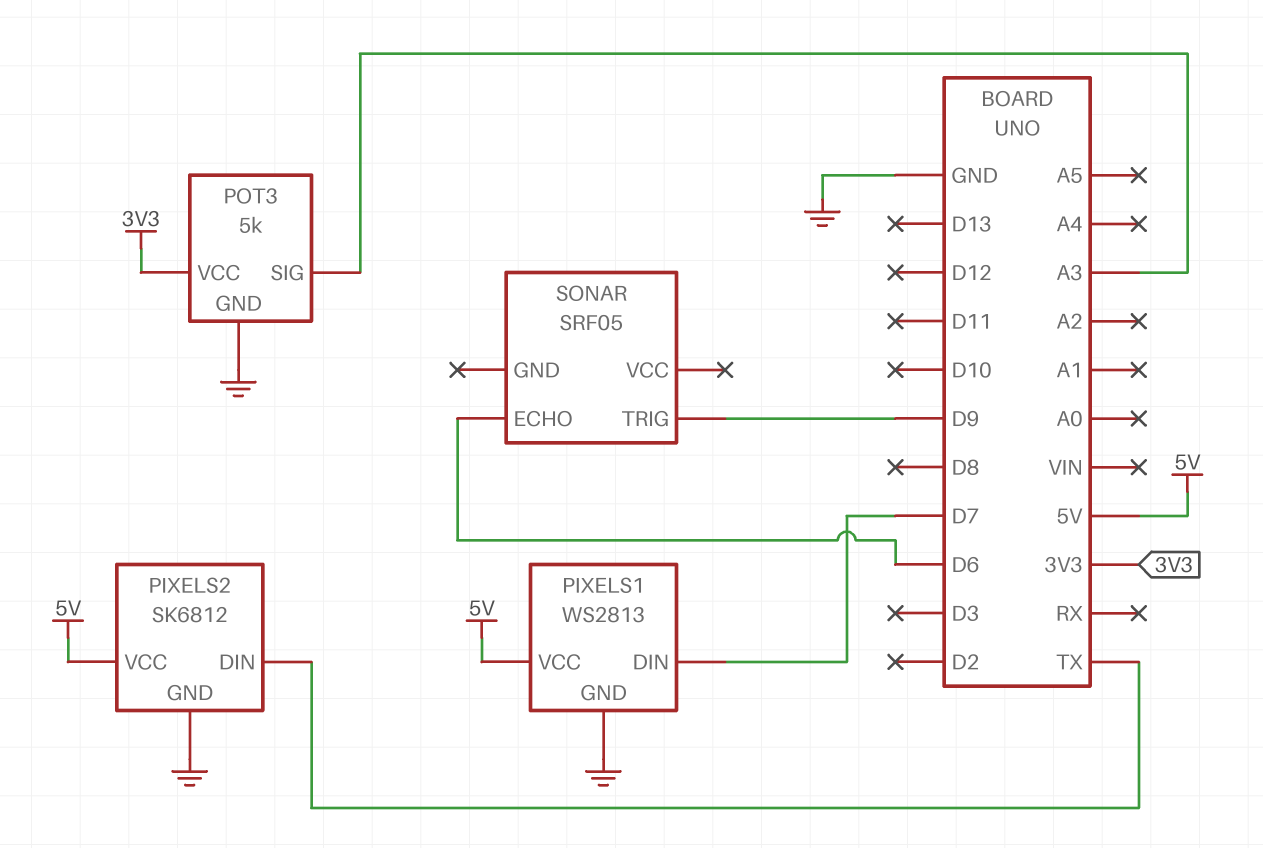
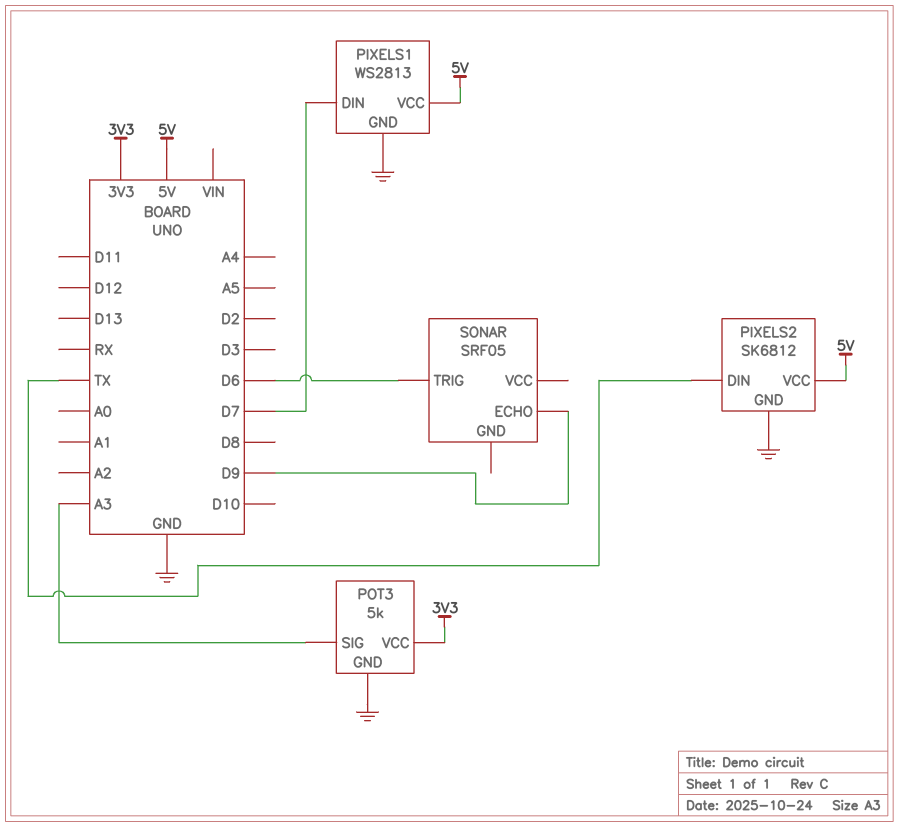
SONAR pin ECHO: D6 -> D9
SONAR pin TRIG: D9 -> D6

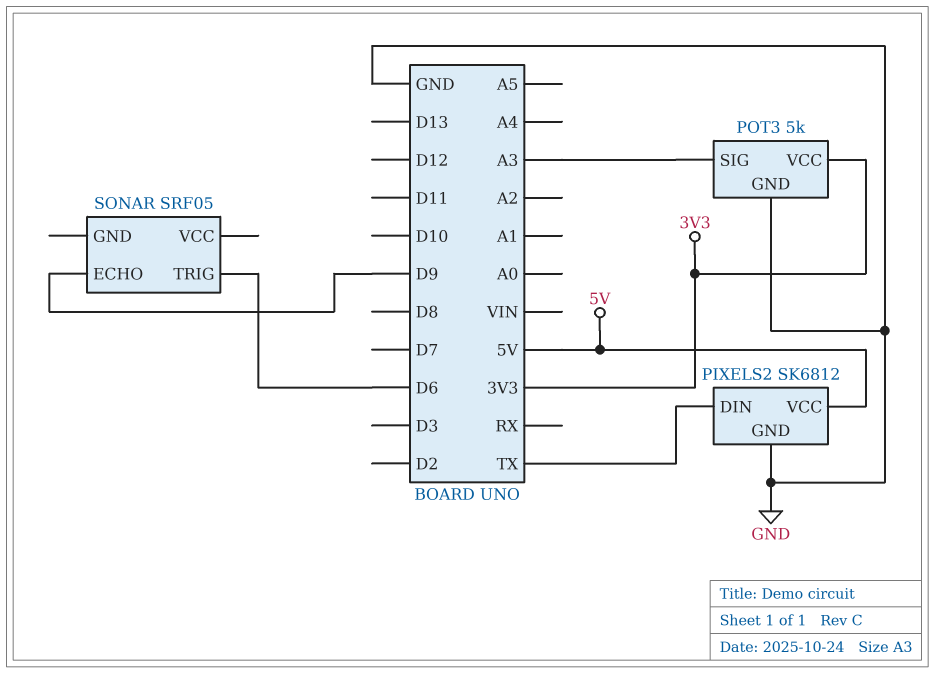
PIXELS1: WS2813 -> none
PIXELS1 pin DIN: D7 -> none
PIXELS1 pin GND: GND -> none
PIXELS1 pin VCC: 5V -> none

